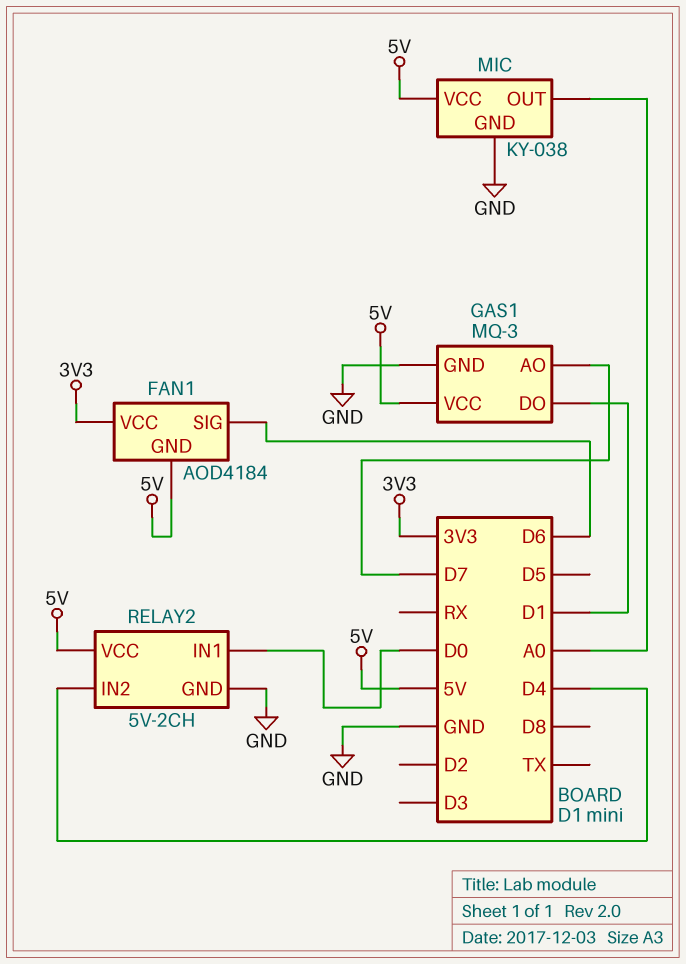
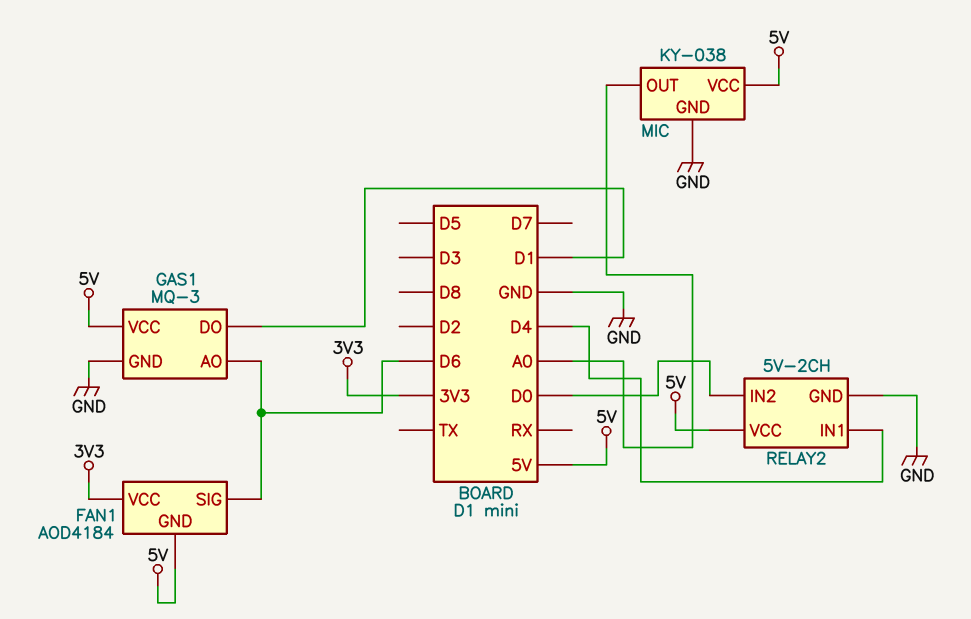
GAS1 pin AO: D7 -> D6
RELAY2 pin IN1: D0 -> D4
RELAY2 pin IN2: D4 -> D0

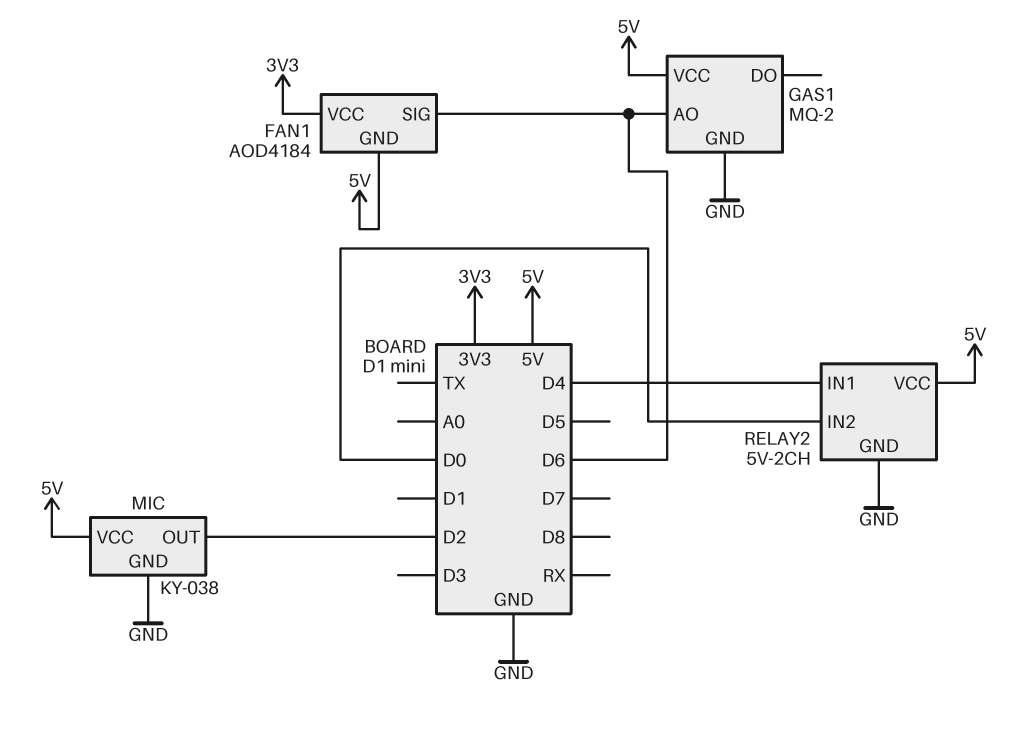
GAS1: MQ-3 -> MQ-2
GAS1 pin DO: D1 -> none
MIC pin OUT: A0 -> D2

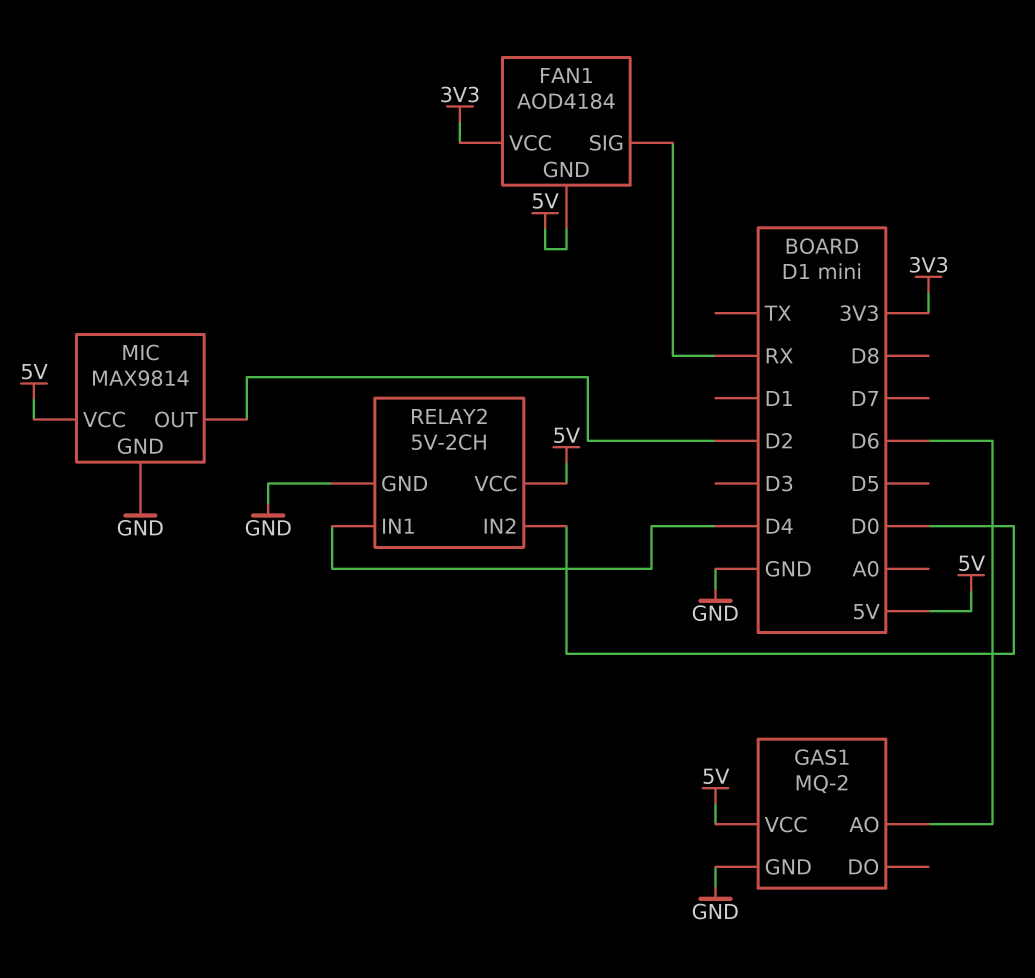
FAN1 pin SIG: D6 -> RX
MIC: KY-038 -> MAX9814

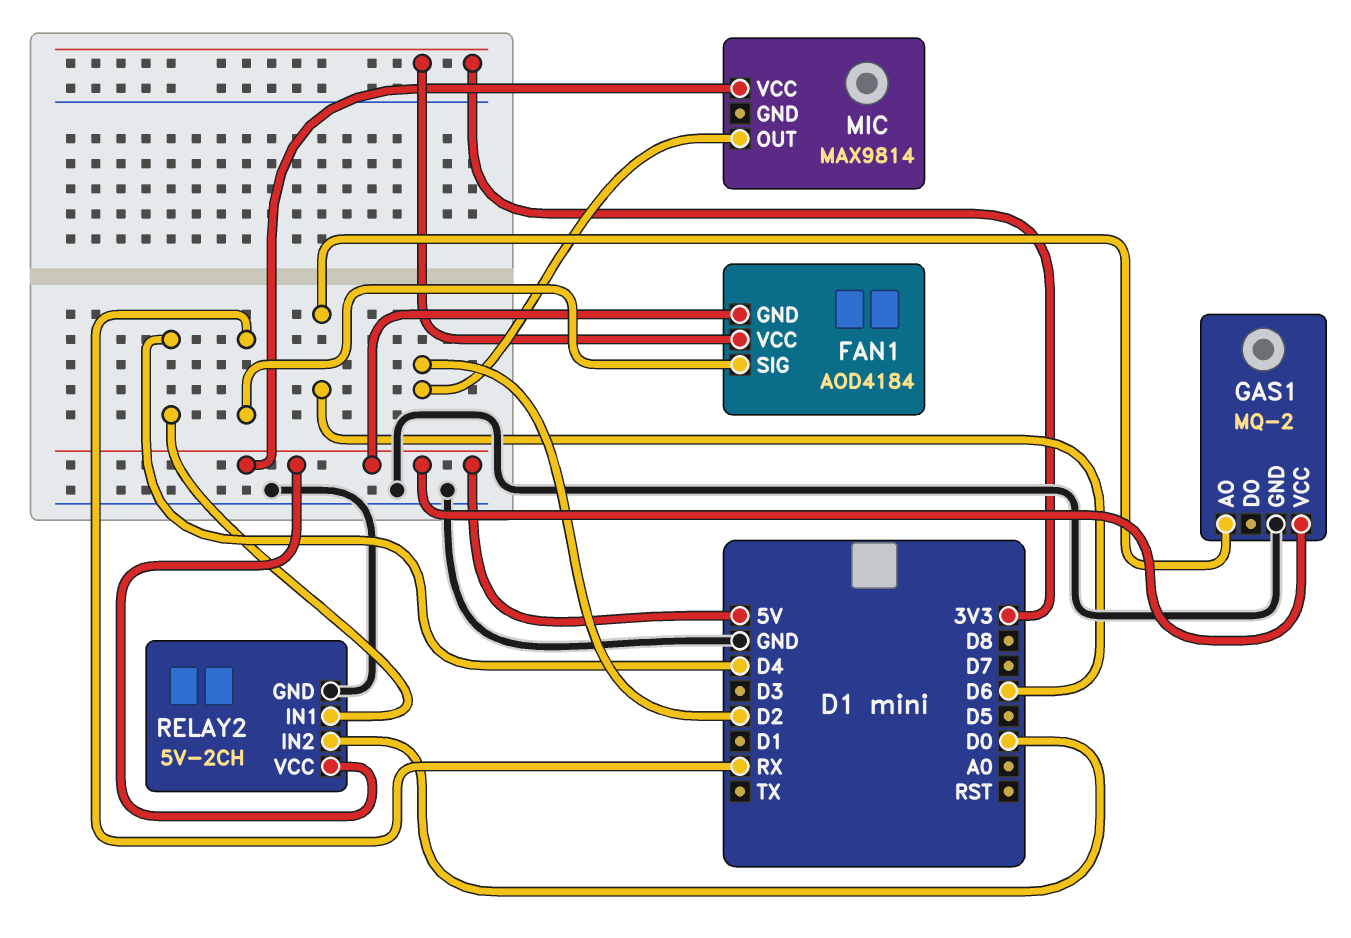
MIC pin GND: GND -> none

